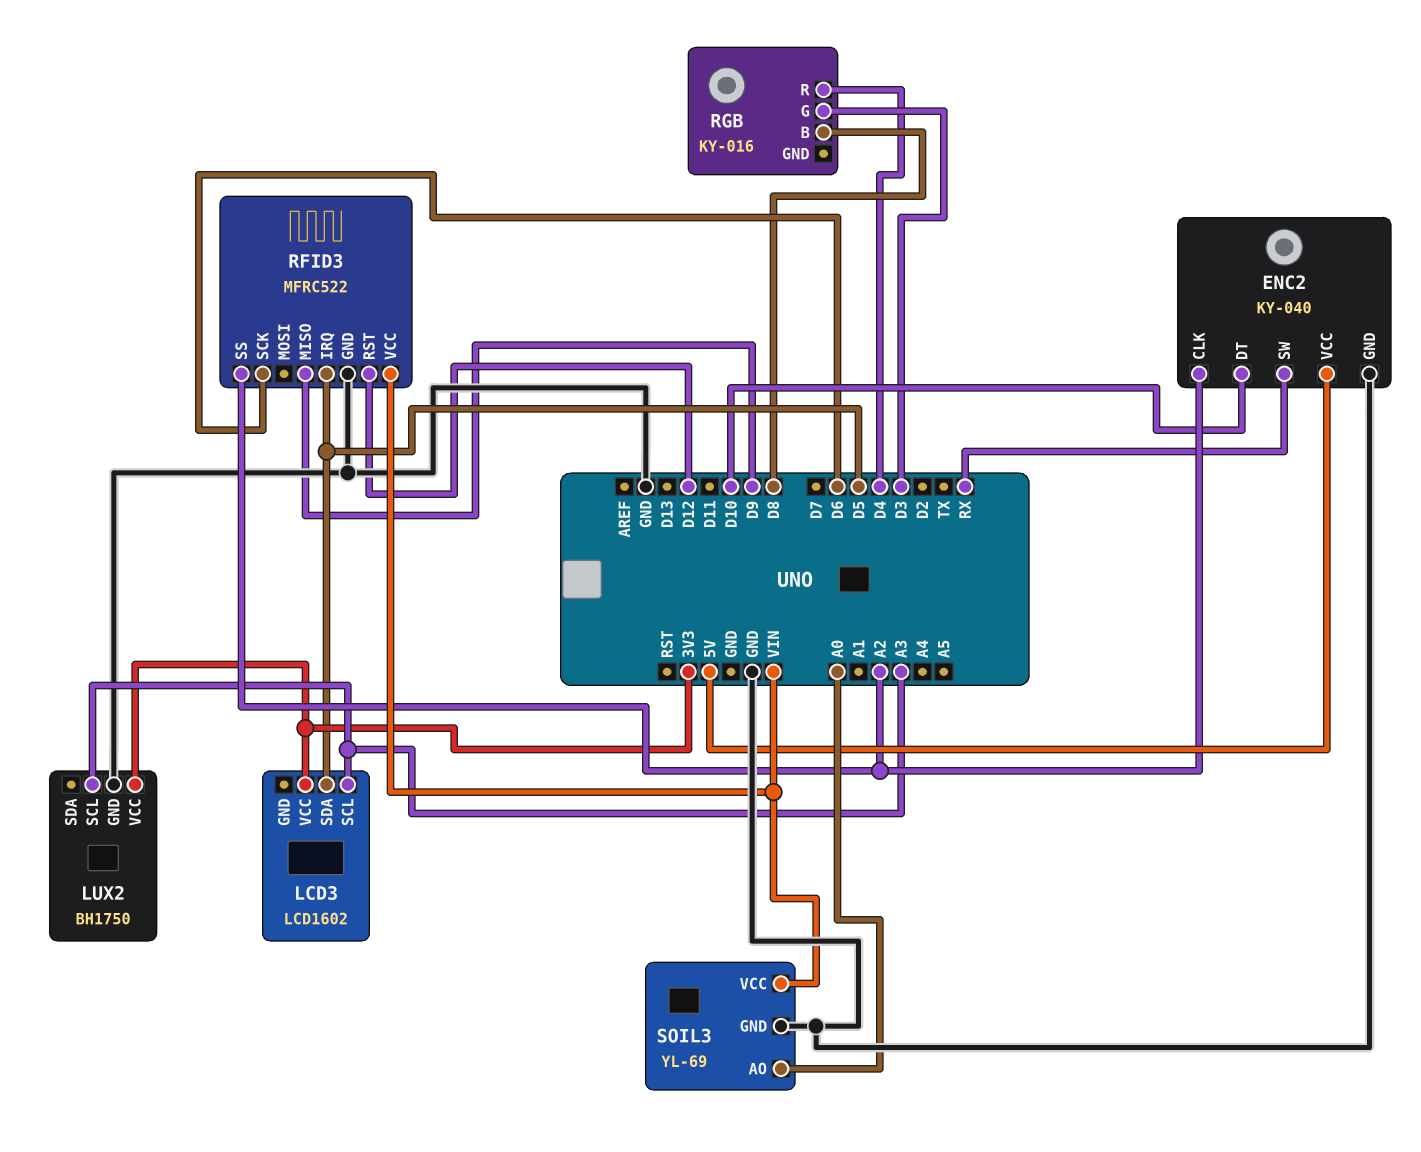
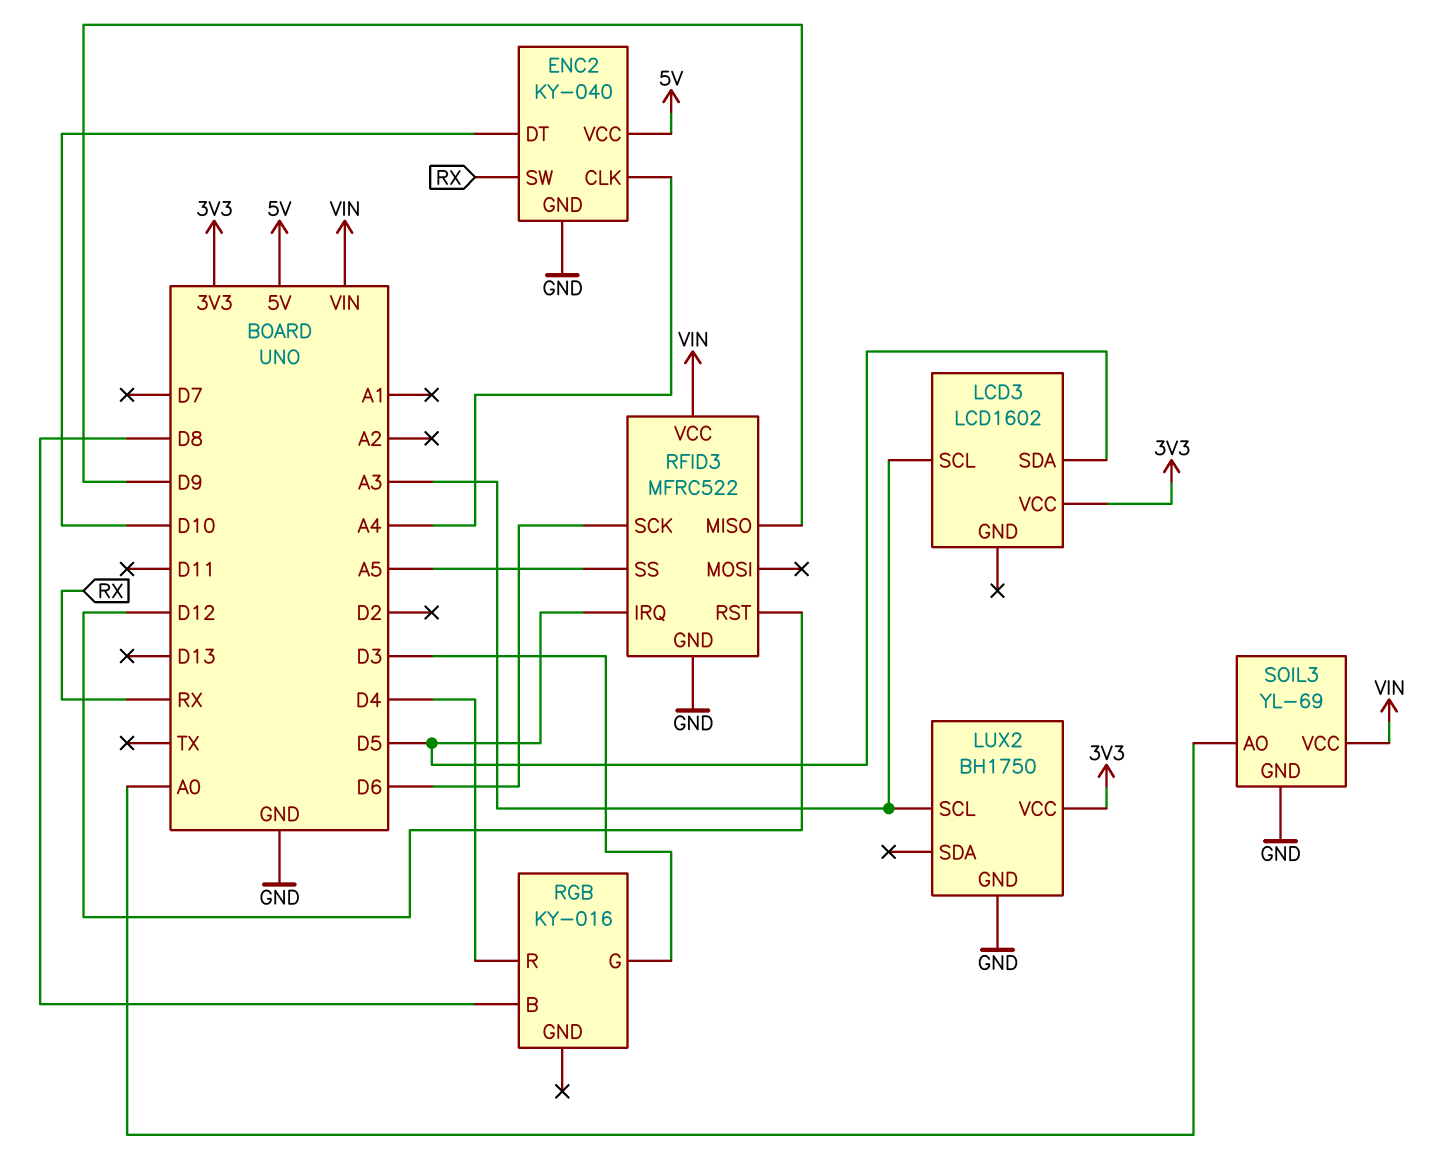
ENC2 pin CLK: A2 -> A4
RFID3 pin SS: A2 -> A5

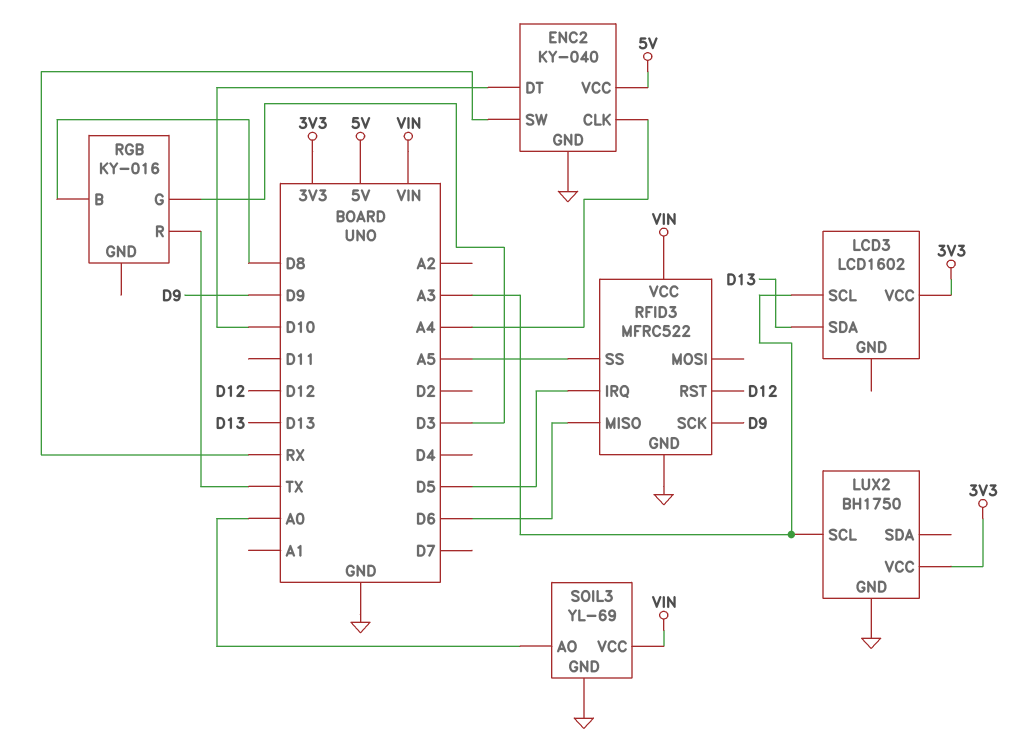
LCD3 pin SDA: D5 -> D13
RFID3 pin MISO: D9 -> D6
RFID3 pin SCK: D6 -> D9
RGB pin R: D4 -> TX

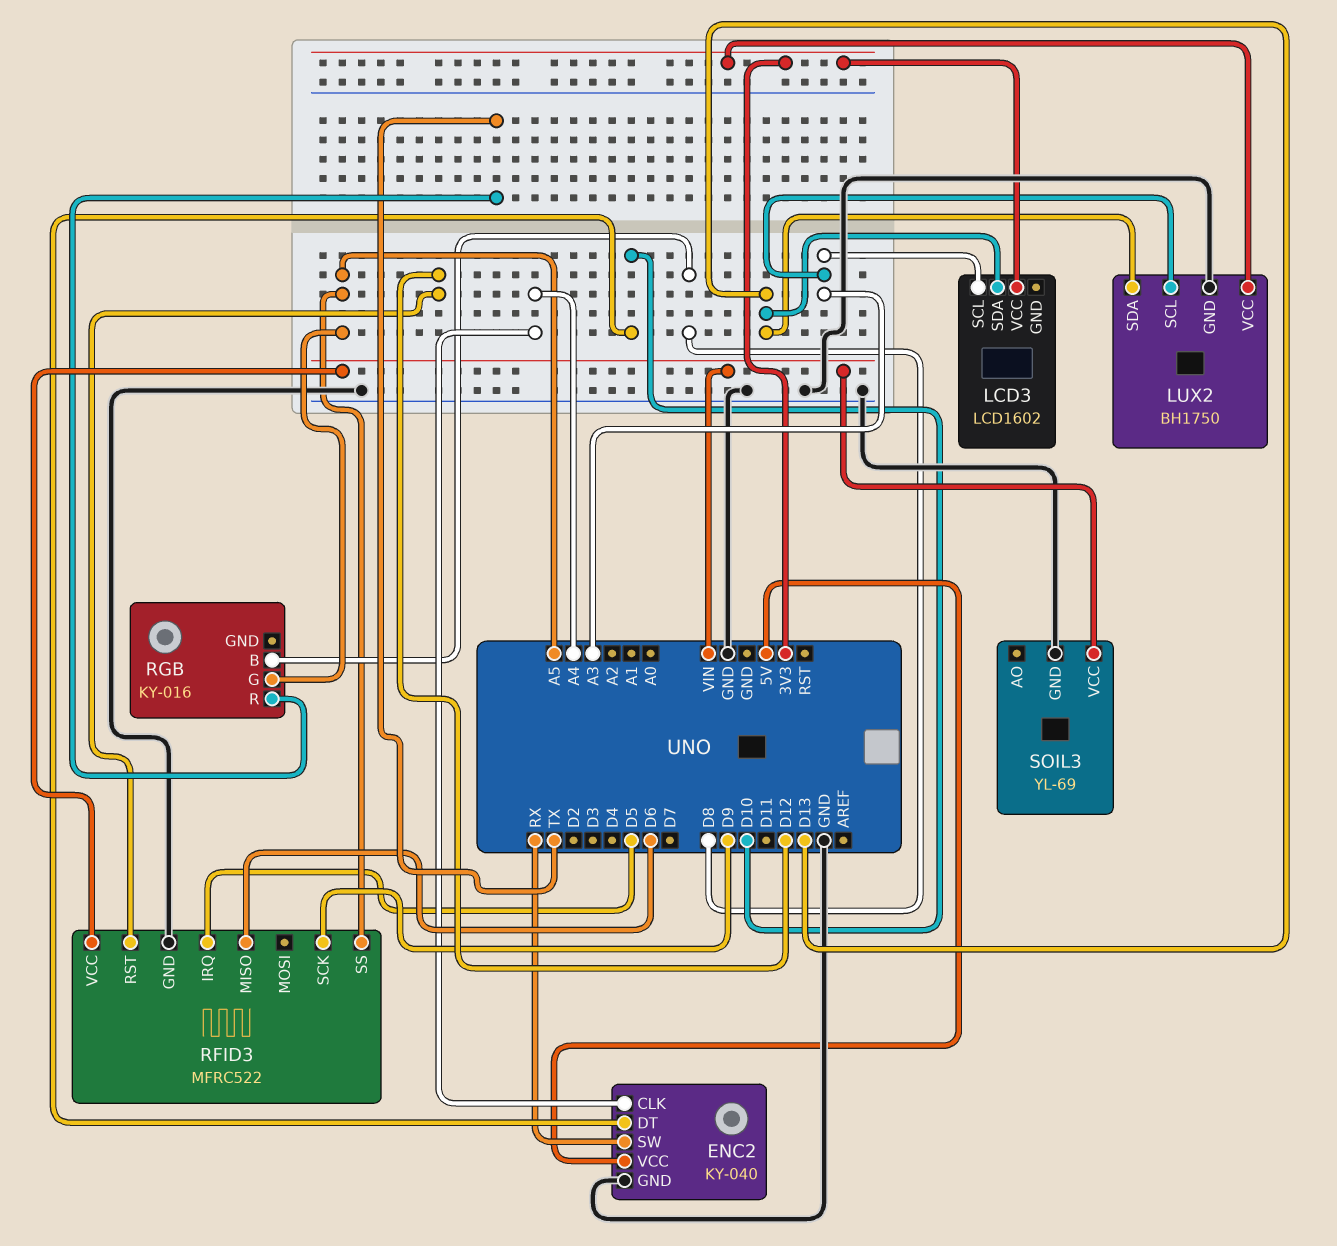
LUX2 pin SDA: none -> D13
RGB pin G: D3 -> A5
SOIL3 pin AO: A0 -> none

